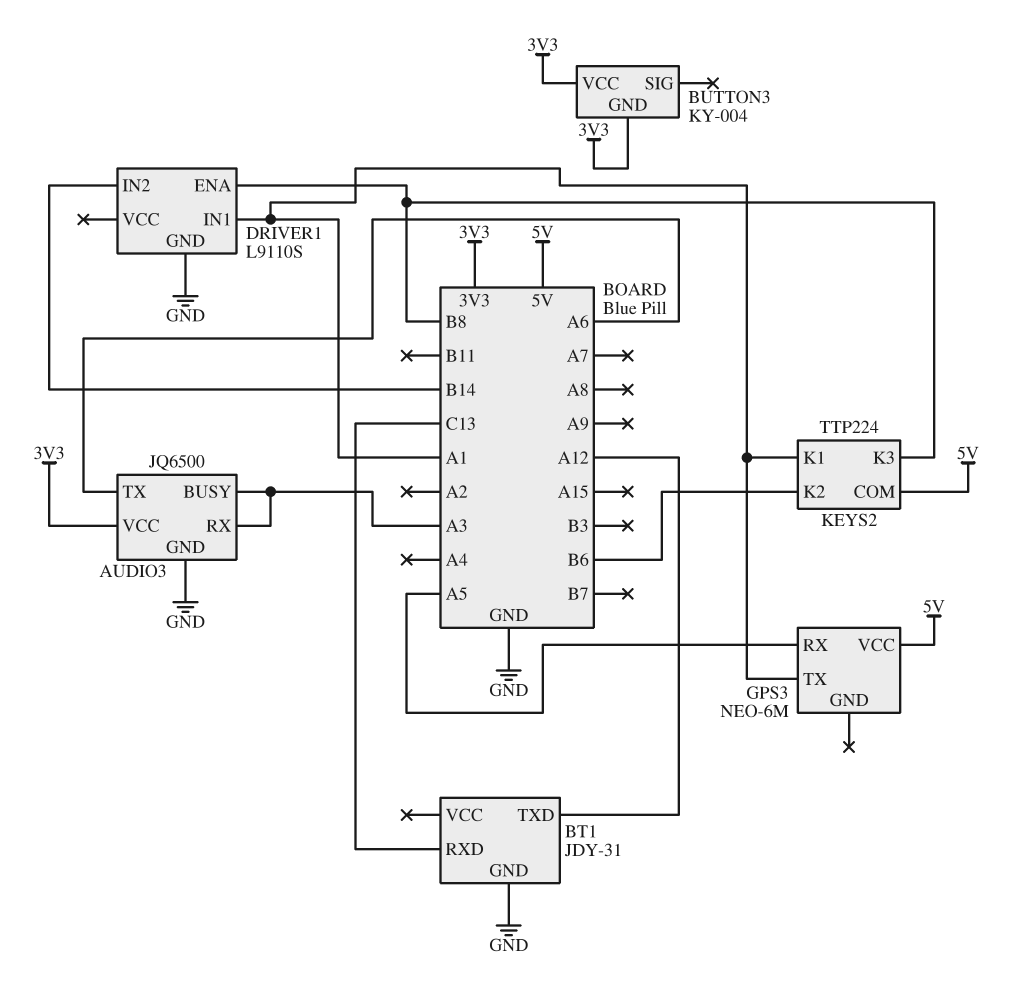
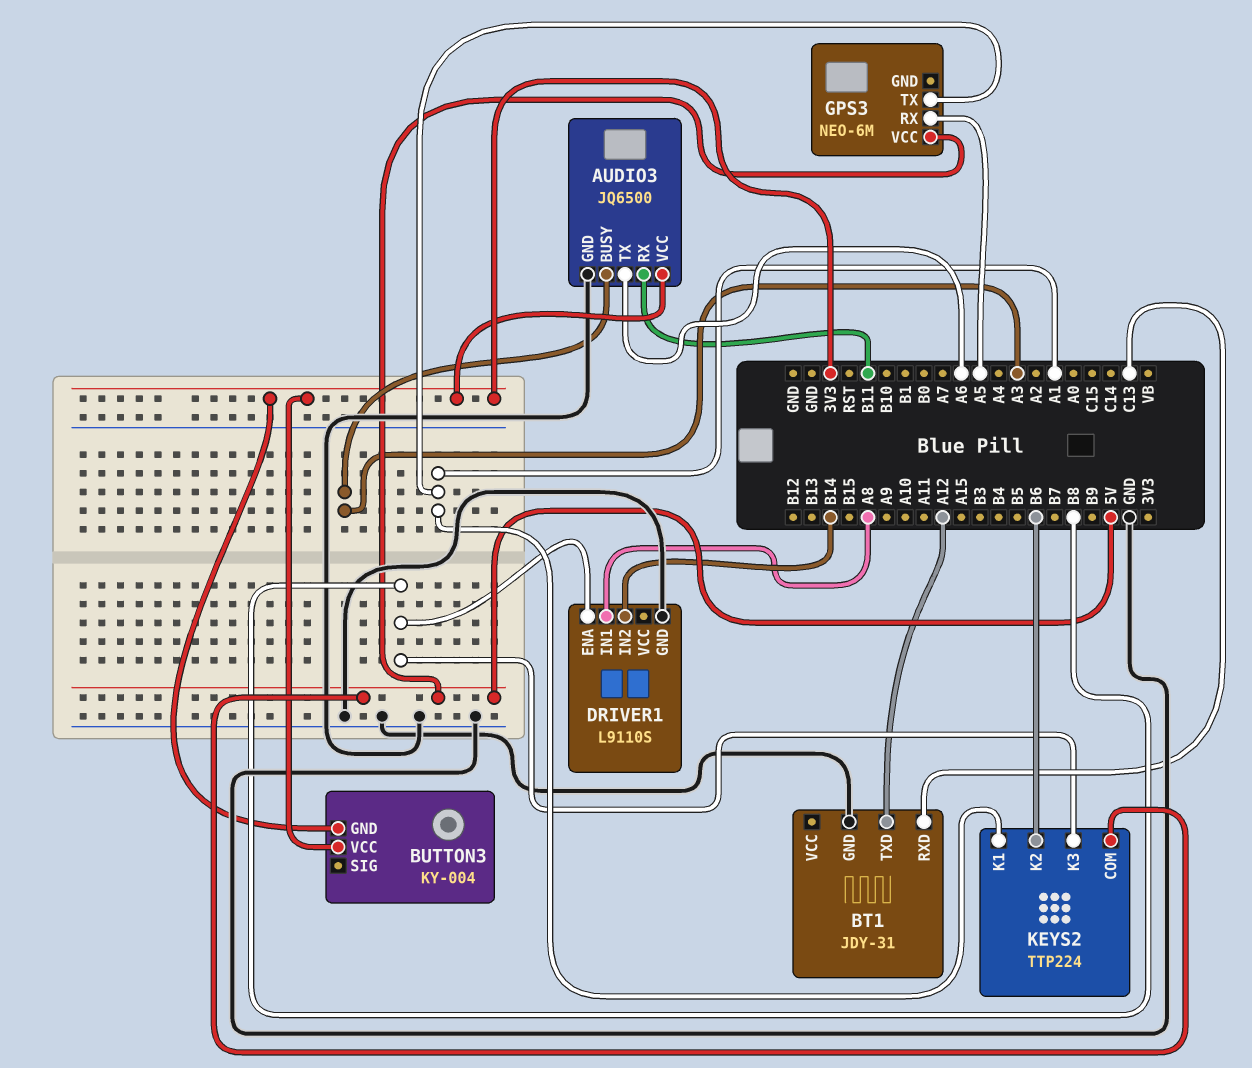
AUDIO3 pin RX: A3 -> B11
DRIVER1 pin IN1: A1 -> A8

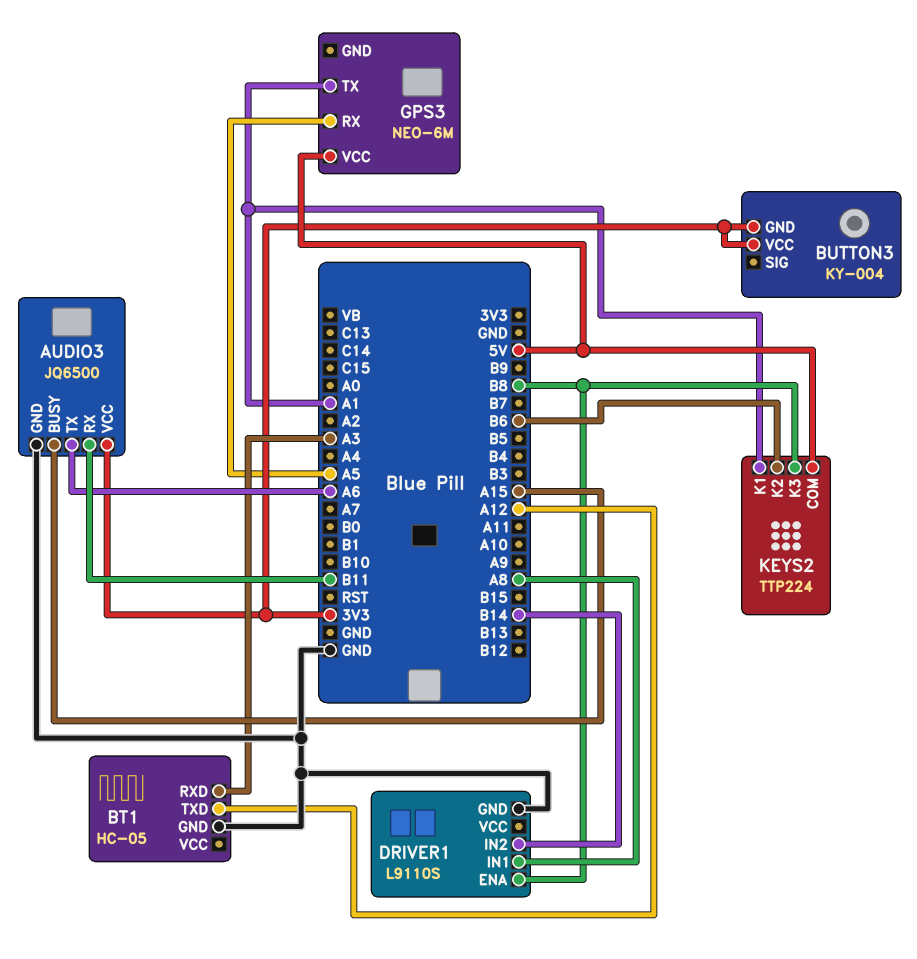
AUDIO3 pin BUSY: A3 -> A15
BT1: JDY-31 -> HC-05
BT1 pin RXD: C13 -> A3

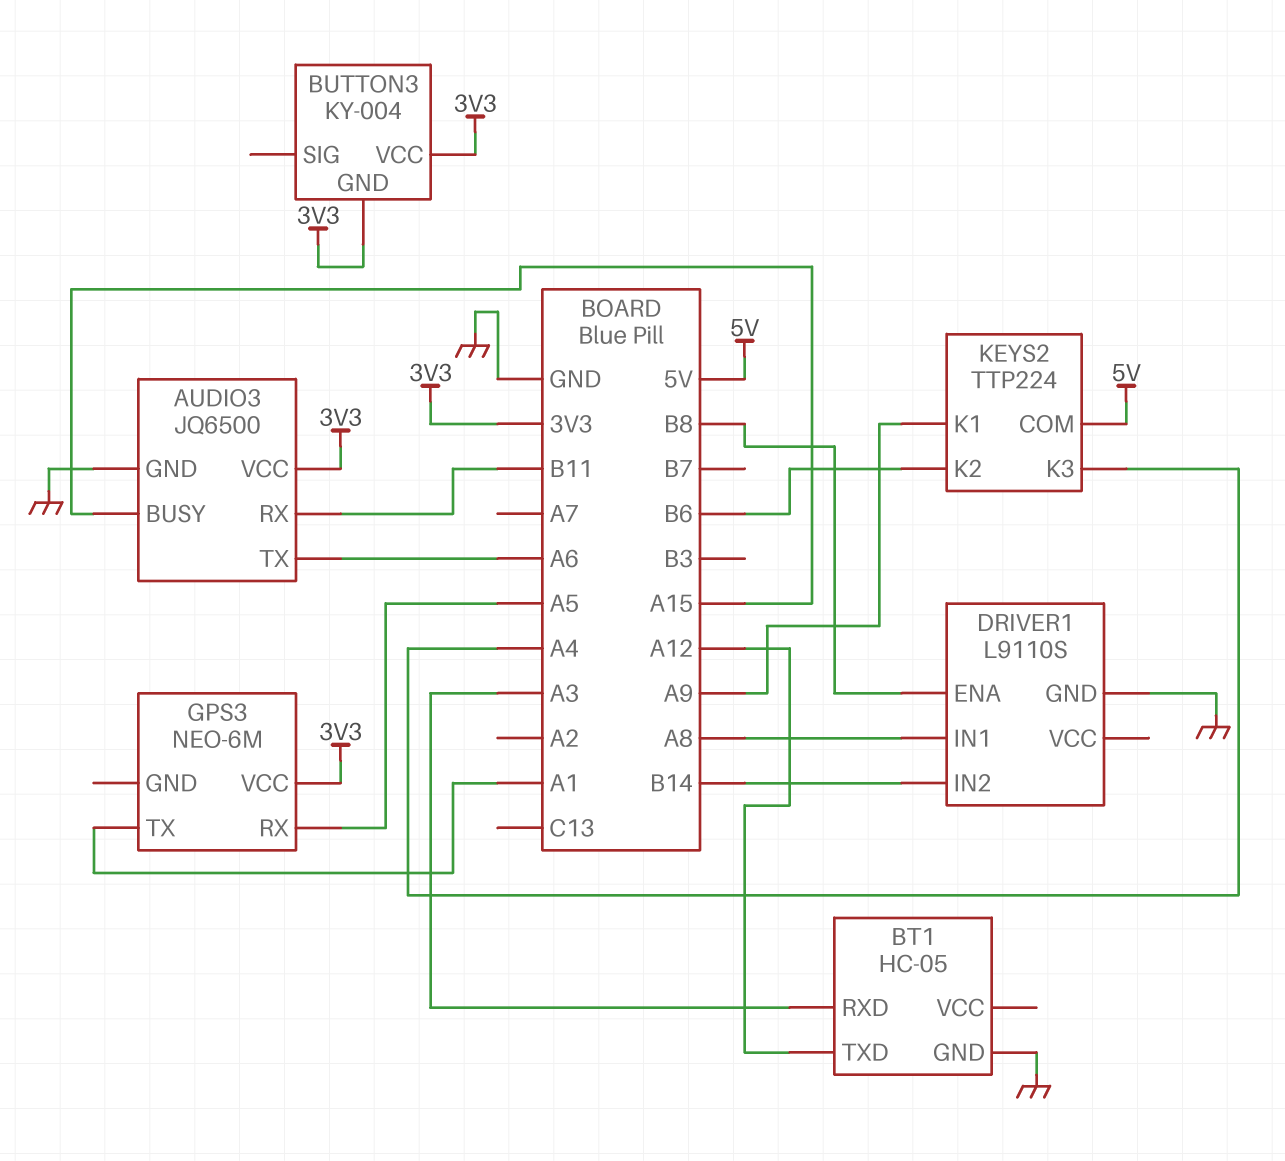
GPS3 pin VCC: 5V -> 3V3
KEYS2 pin K1: A1 -> A9
KEYS2 pin K3: B8 -> A4

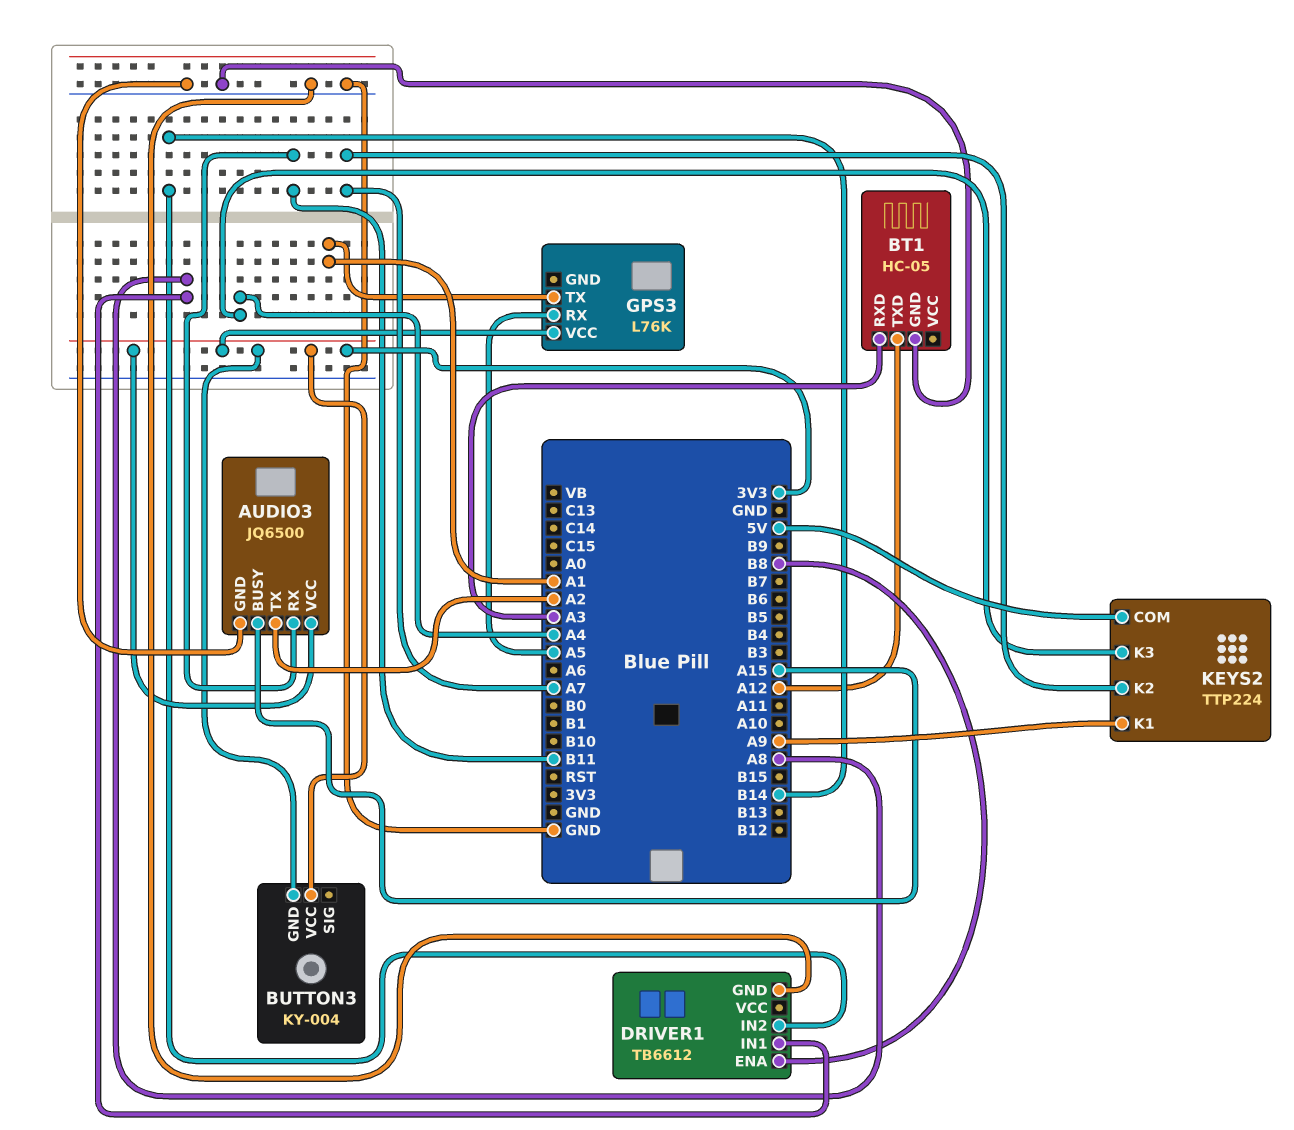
AUDIO3 pin TX: A6 -> A2
DRIVER1: L9110S -> TB6612
GPS3: NEO-6M -> L76K
KEYS2 pin K2: B6 -> A7

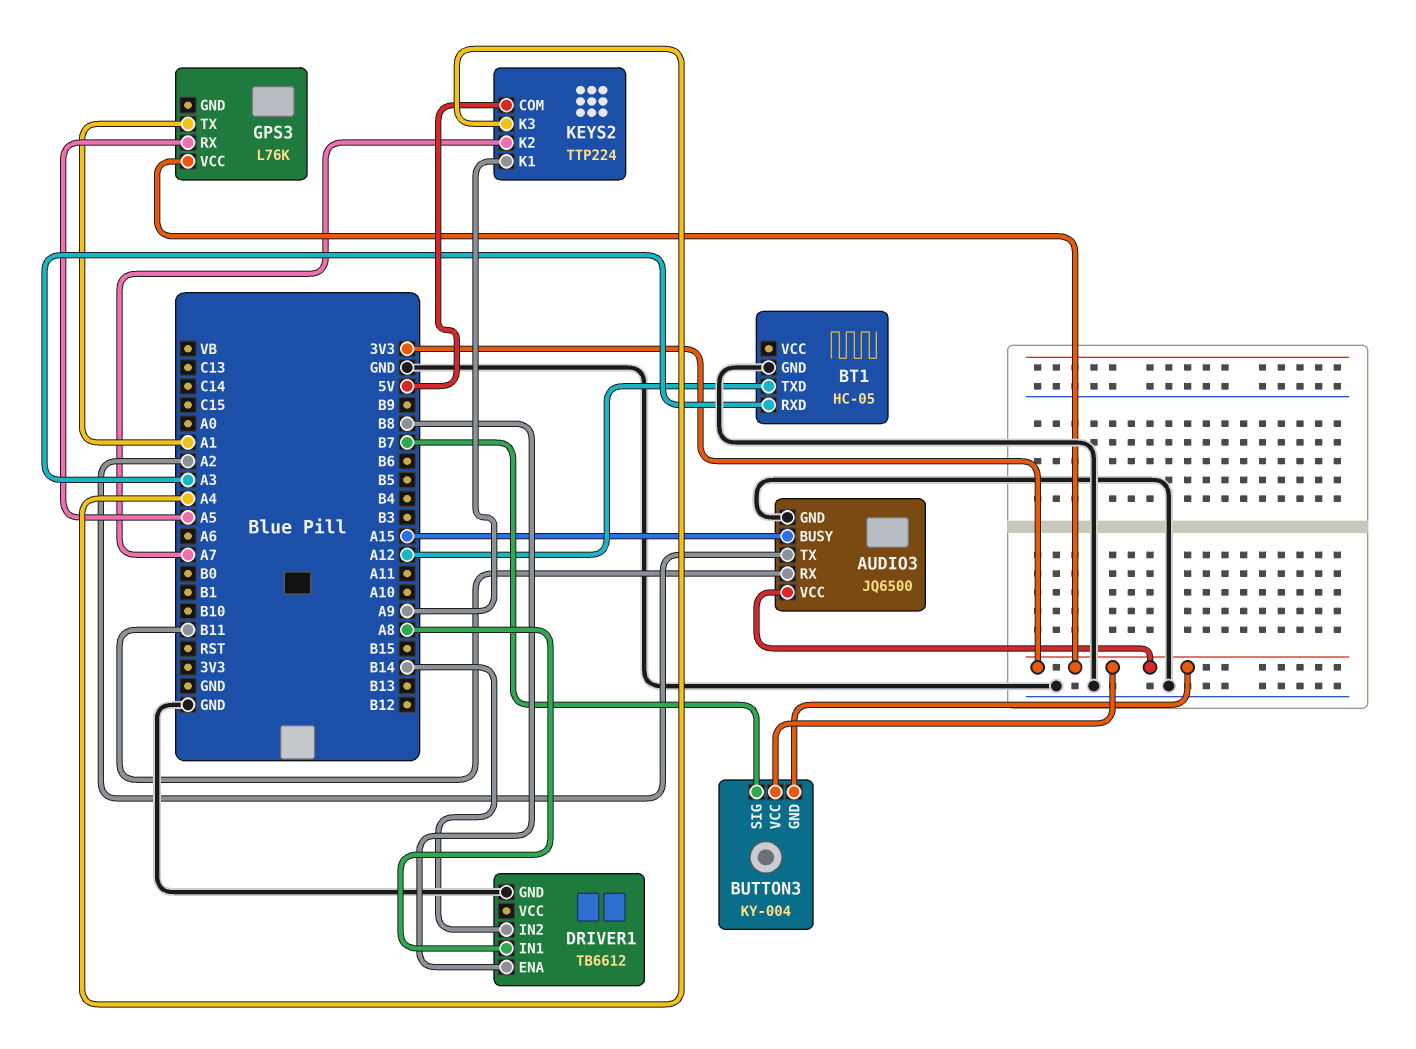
BUTTON3 pin SIG: none -> B7

